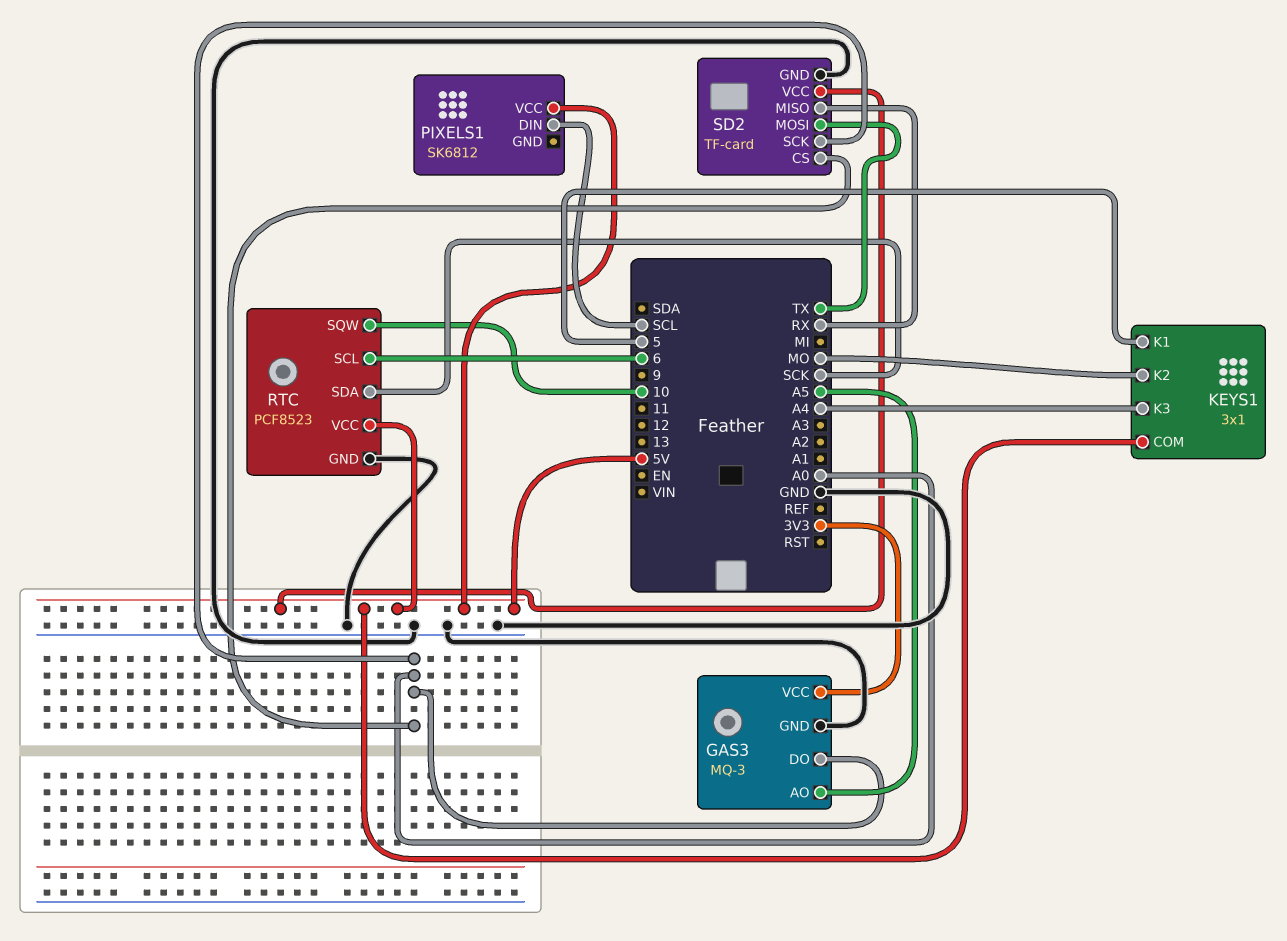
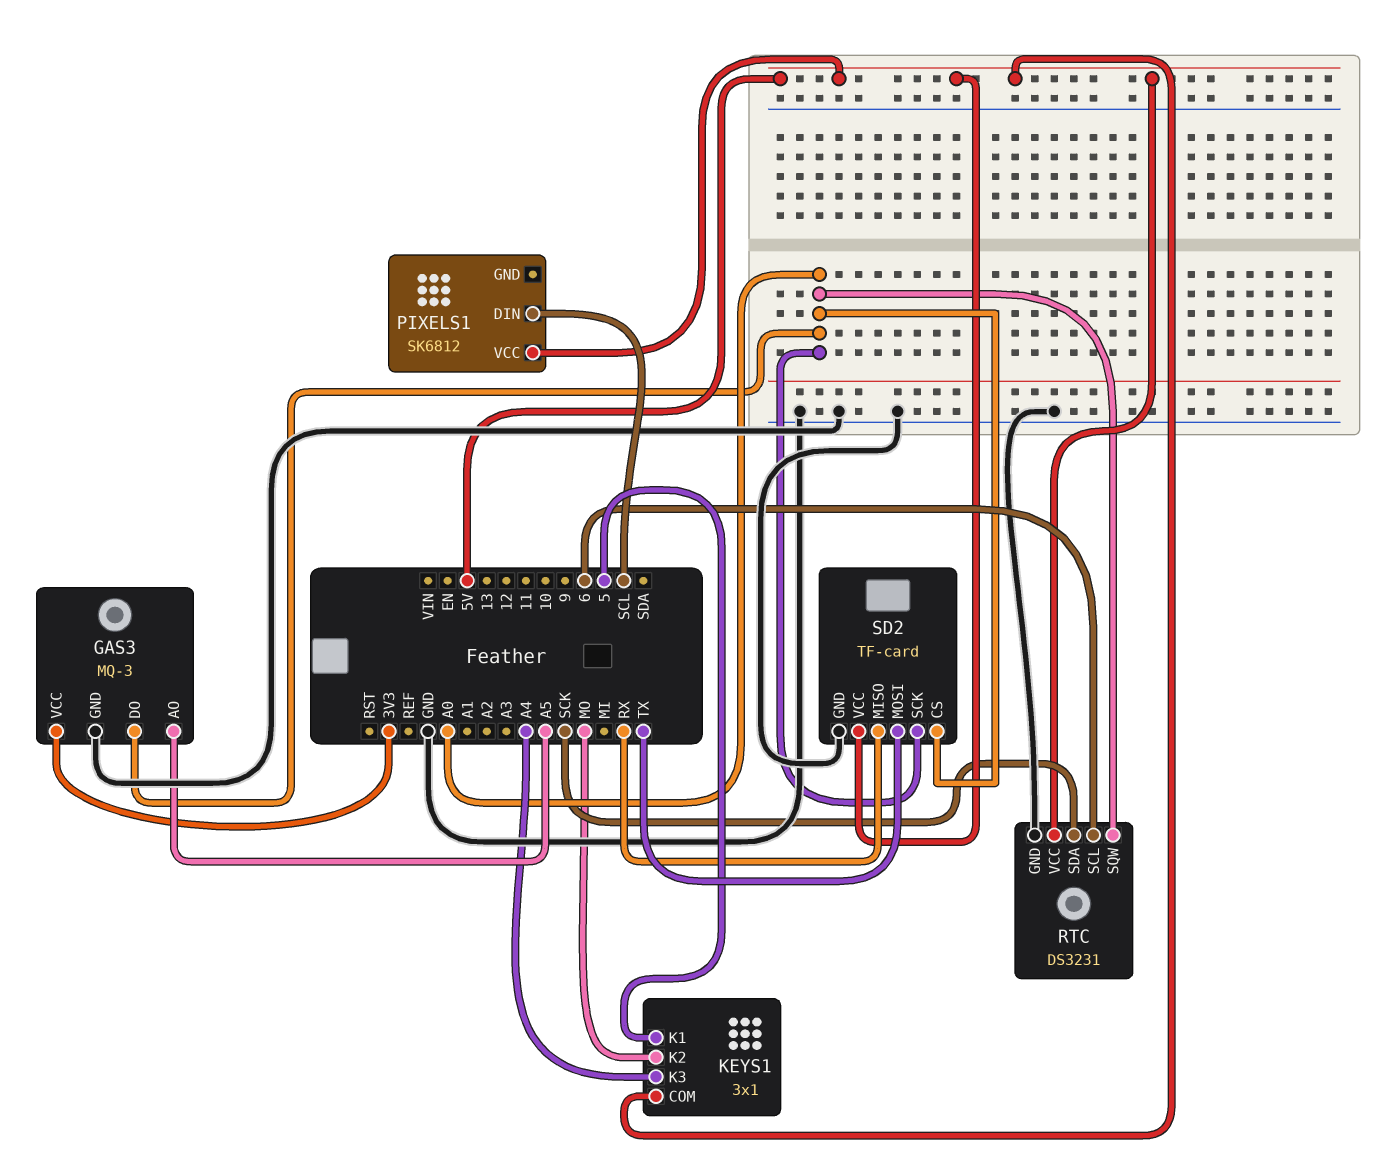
RTC: PCF8523 -> DS3231
RTC pin SQW: 10 -> A0

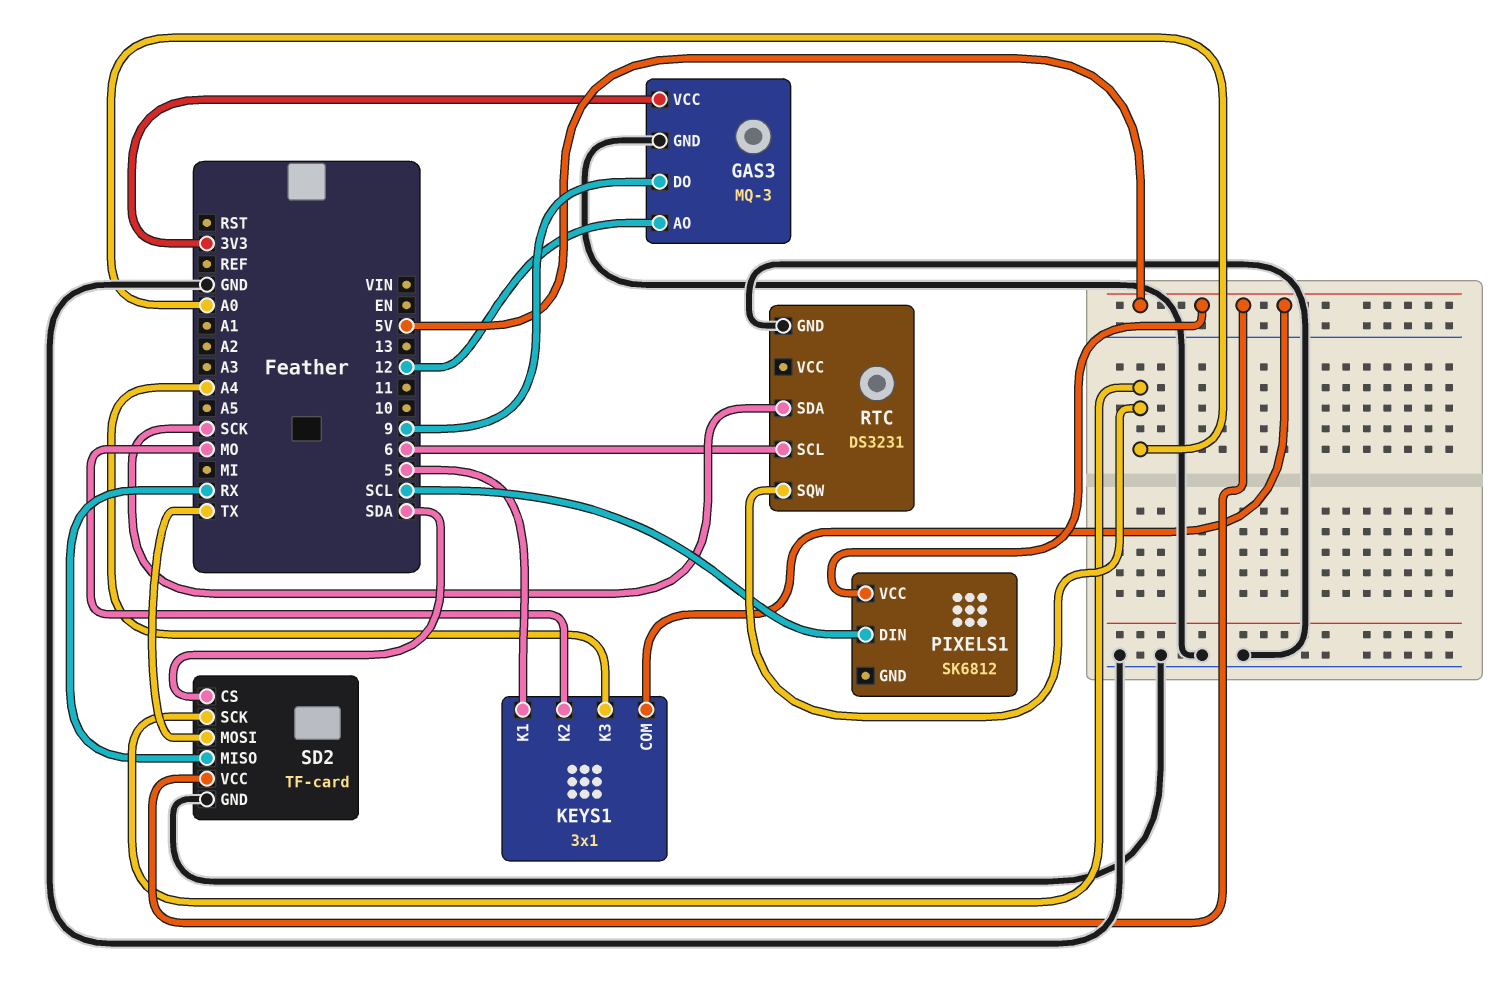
GAS3 pin AO: A5 -> 12
GAS3 pin DO: A0 -> 9
RTC pin VCC: 5V -> none
SD2 pin CS: A0 -> SDA

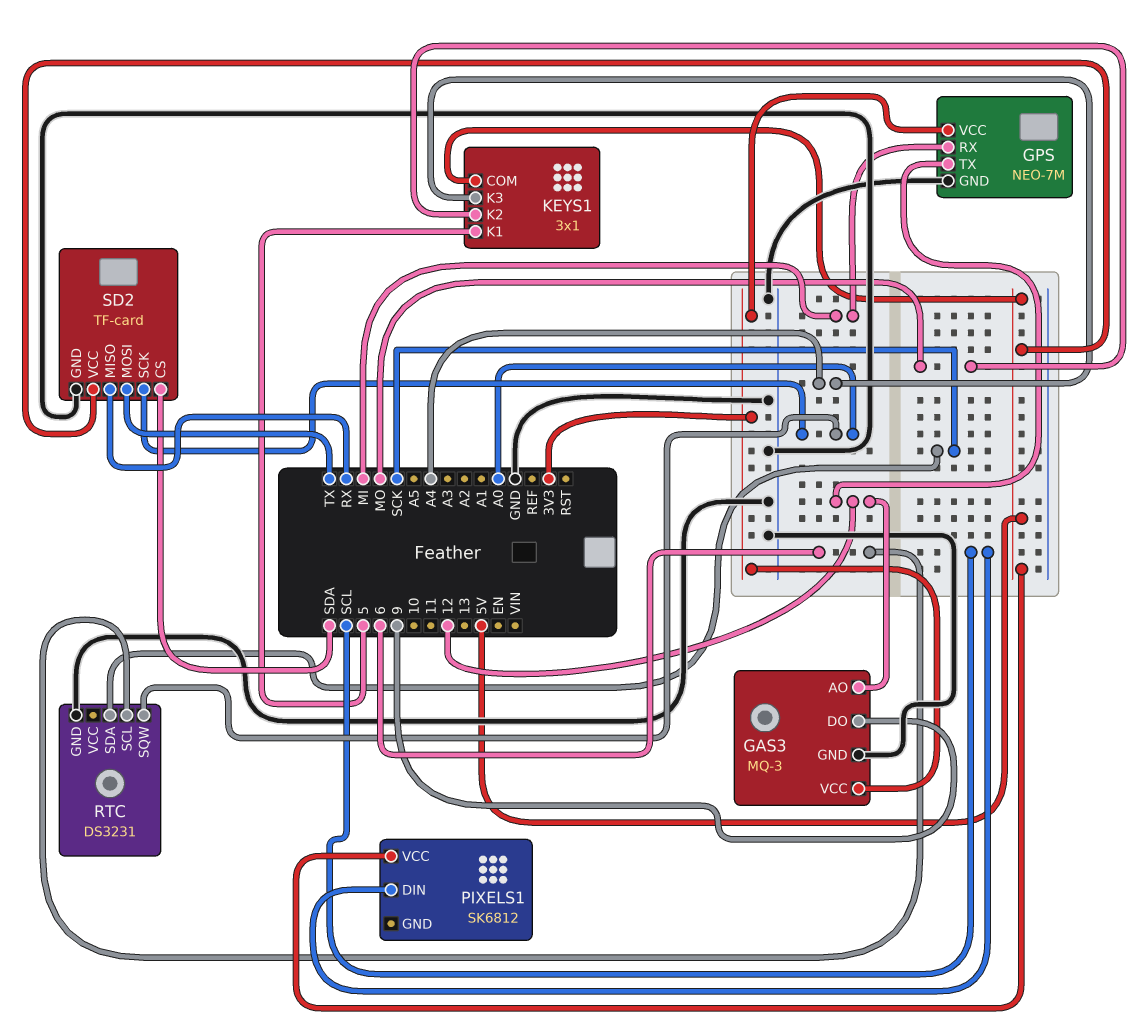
GPS: none -> NEO-7M
GPS pin GND: none -> GND
GPS pin RX: none -> MI
GPS pin TX: none -> 12
GPS pin VCC: none -> 3V3

